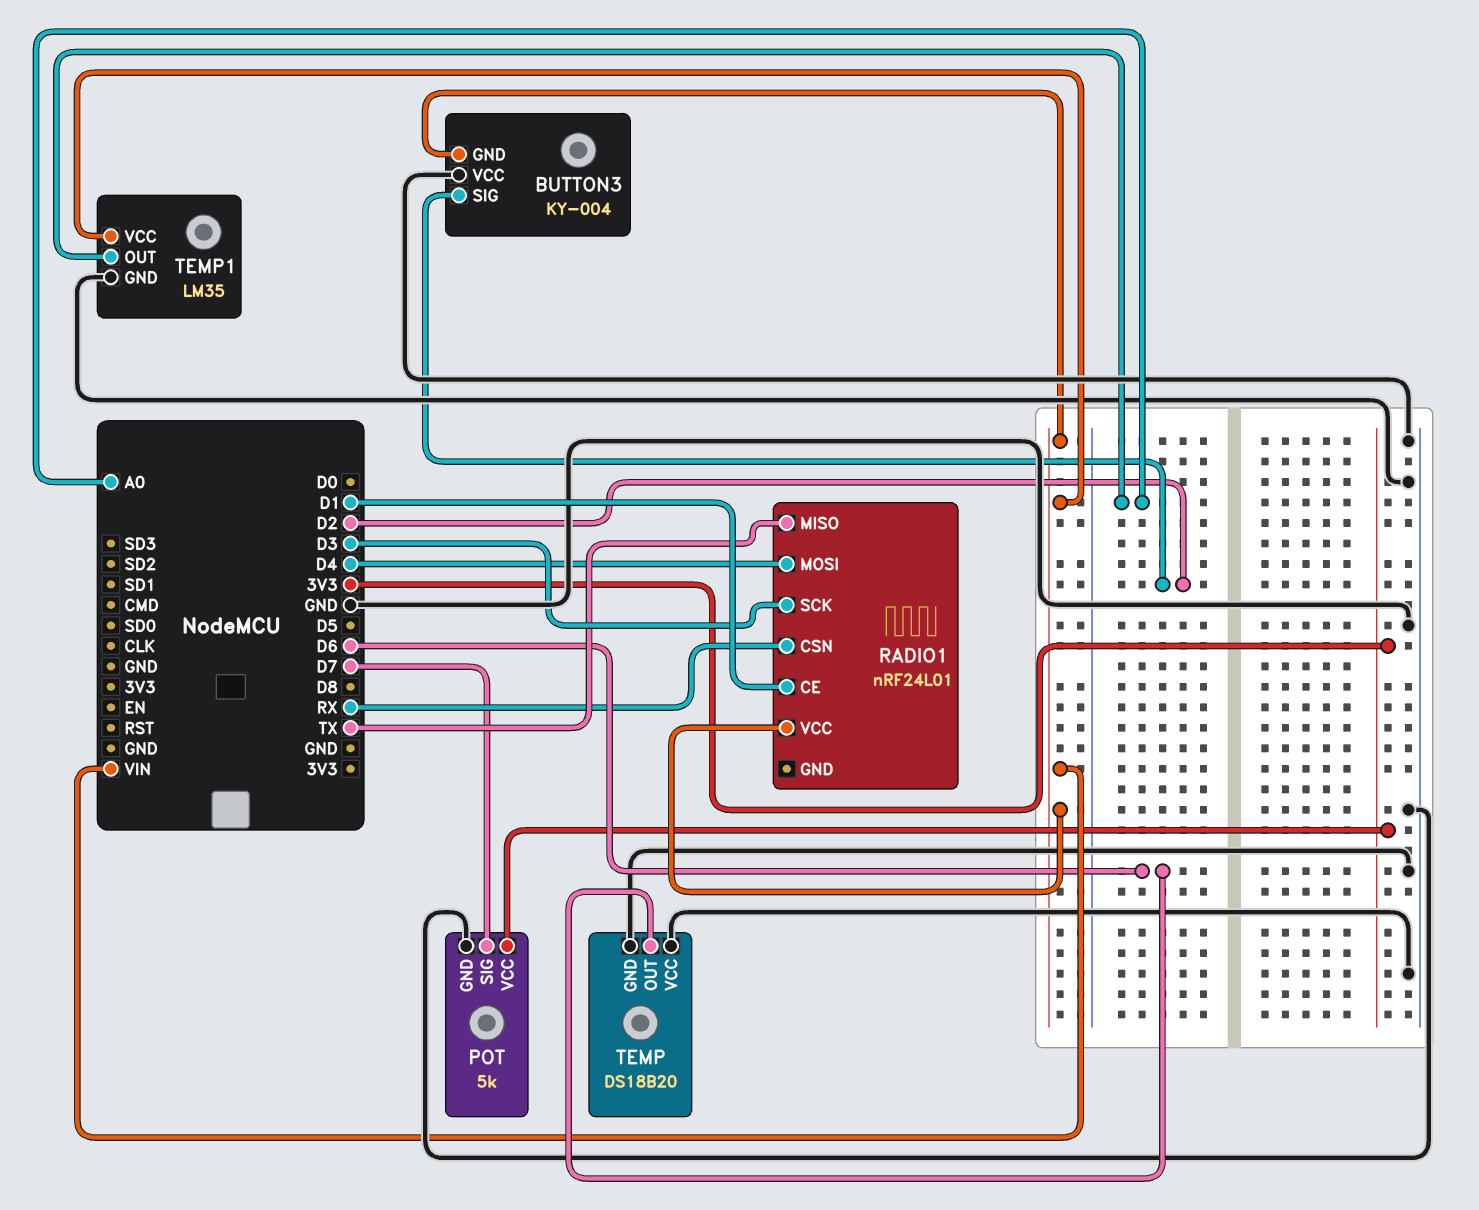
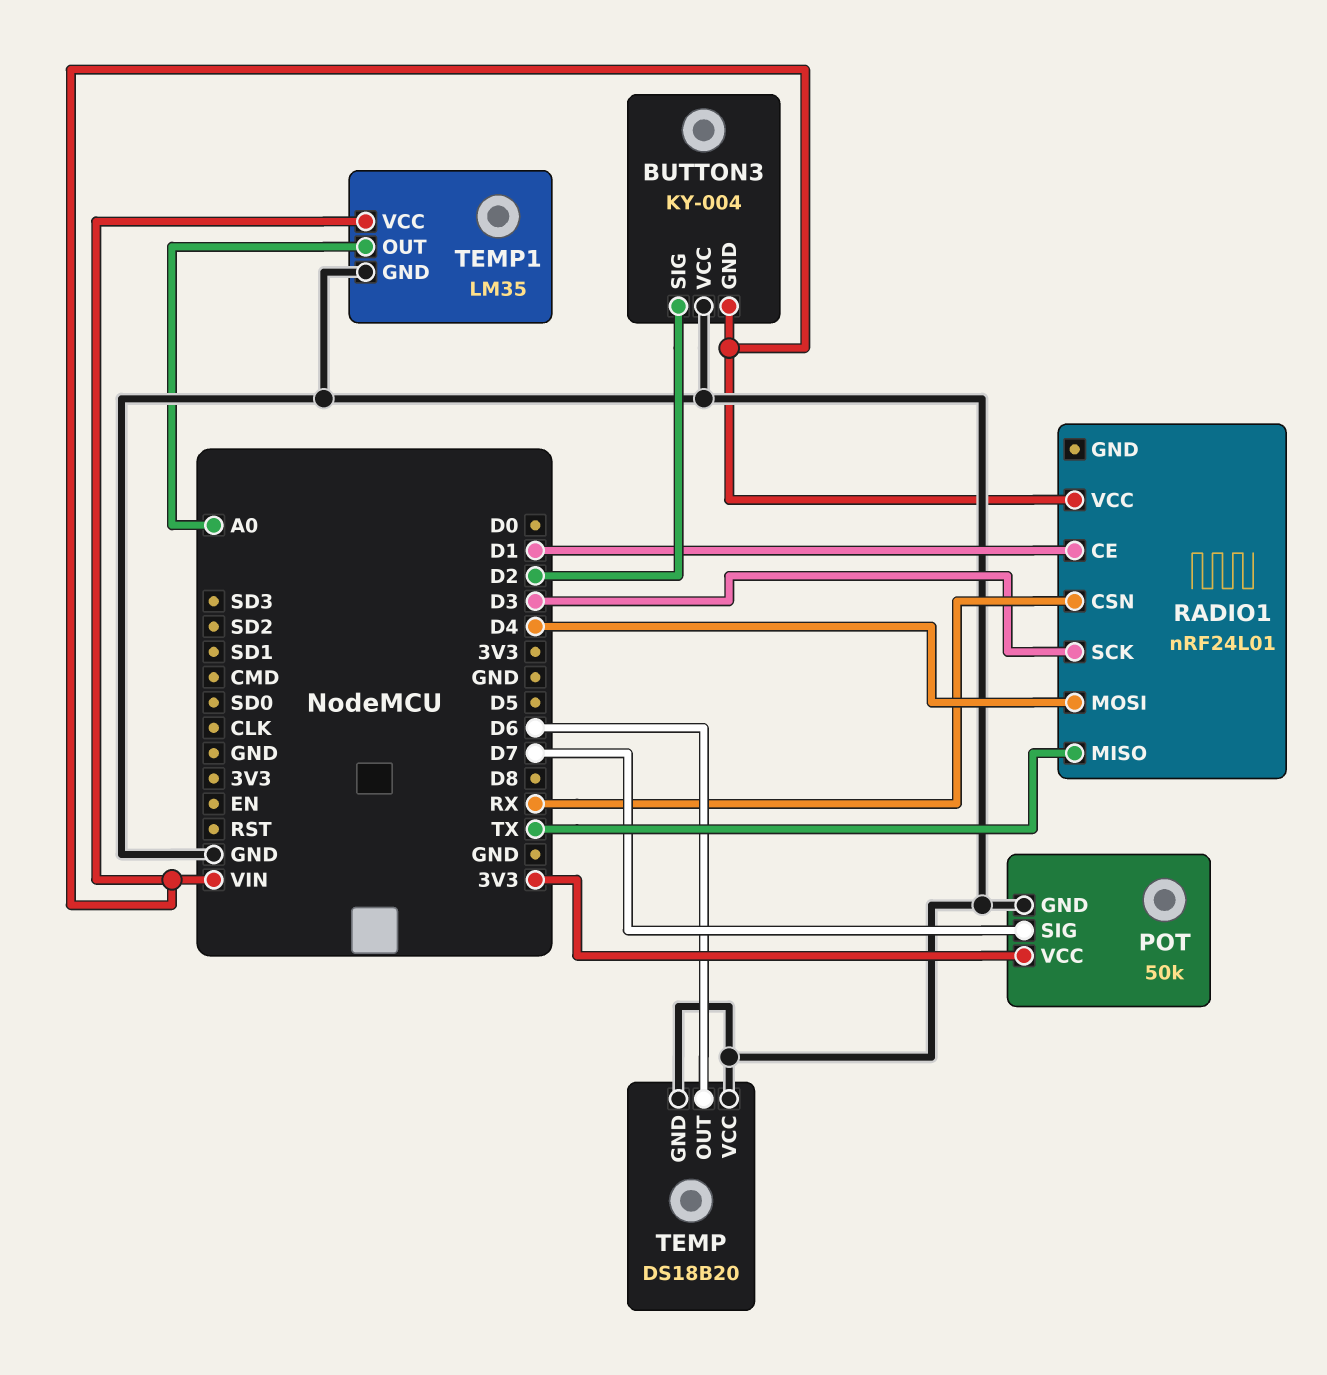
POT: 5k -> 50k

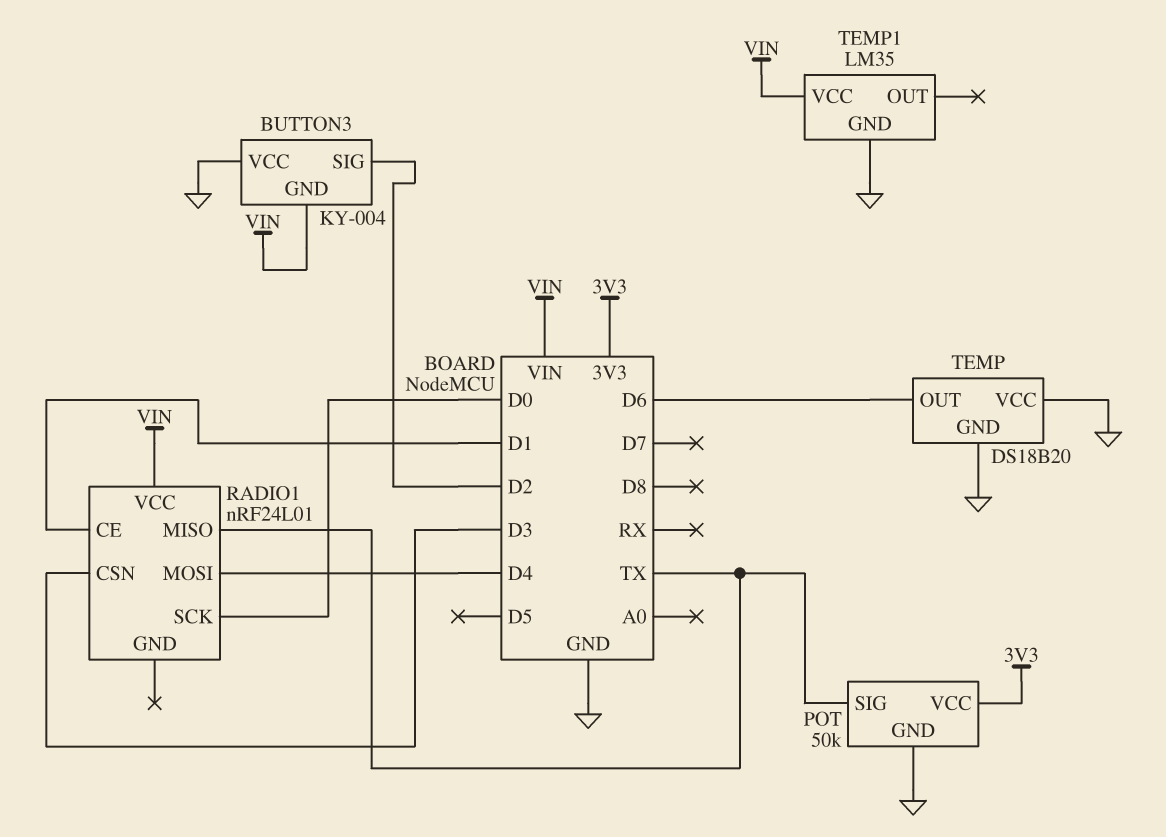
POT pin SIG: D7 -> TX
RADIO1 pin CSN: RX -> D3
RADIO1 pin SCK: D3 -> D0
TEMP1 pin OUT: A0 -> none

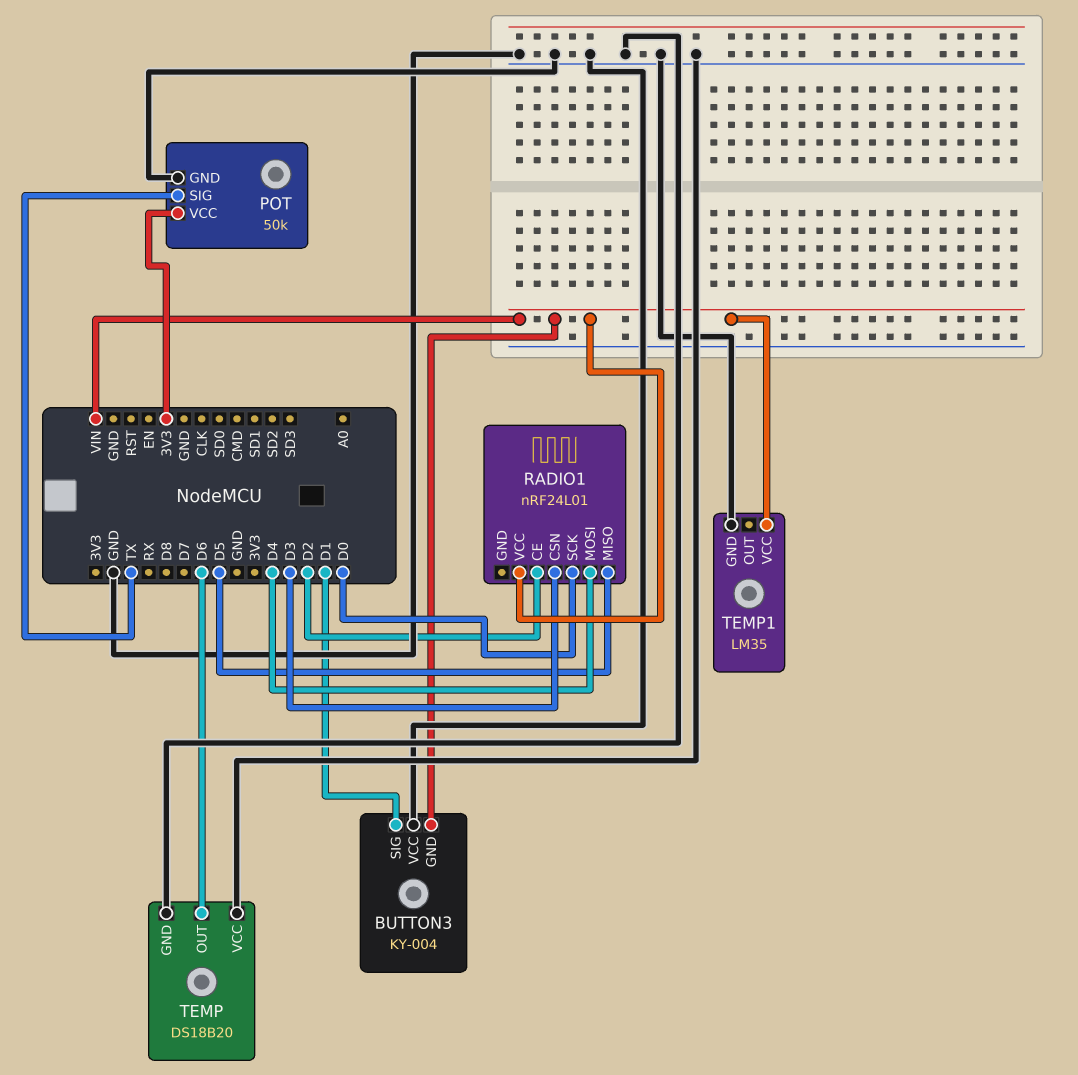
BUTTON3 pin SIG: D2 -> D1
RADIO1 pin CE: D1 -> D2
RADIO1 pin MISO: TX -> D5

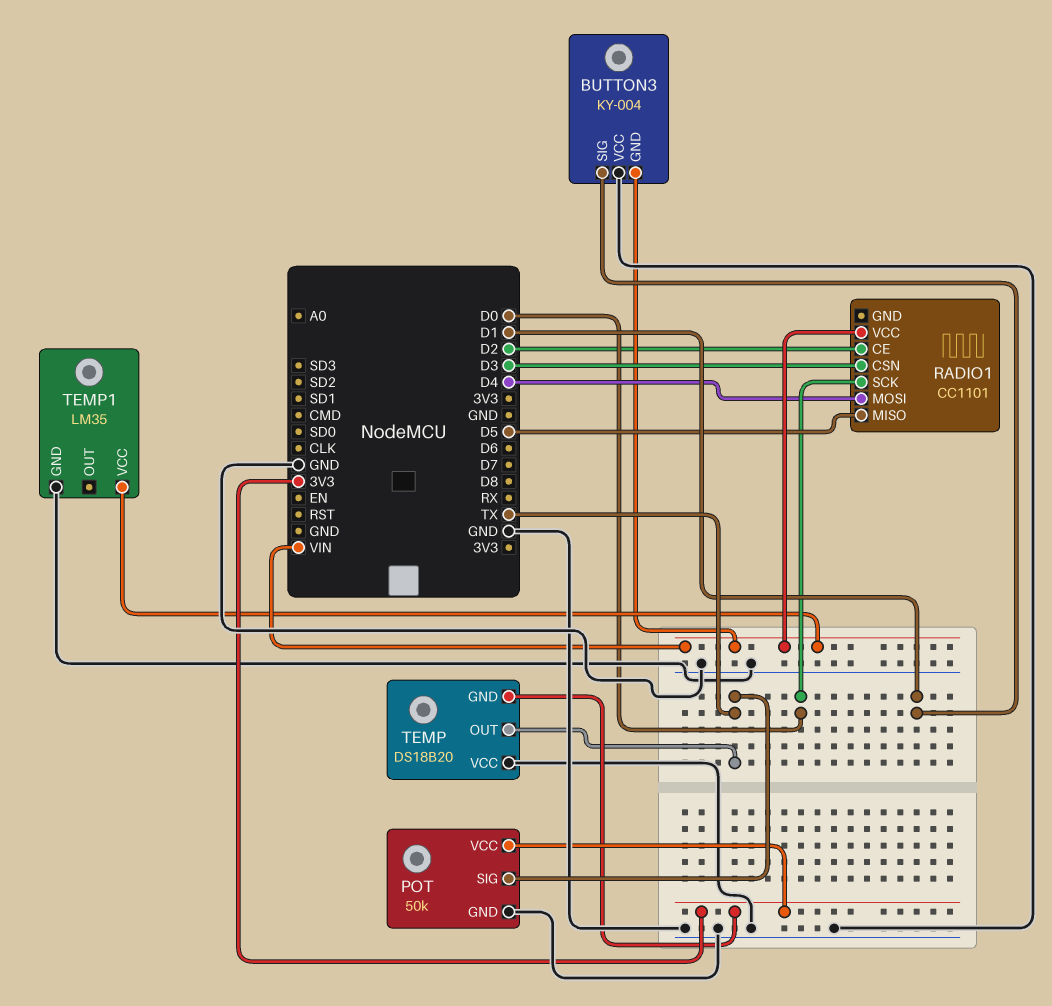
RADIO1: nRF24L01 -> CC1101
TEMP pin GND: GND -> 3V3
TEMP pin OUT: D6 -> TX

